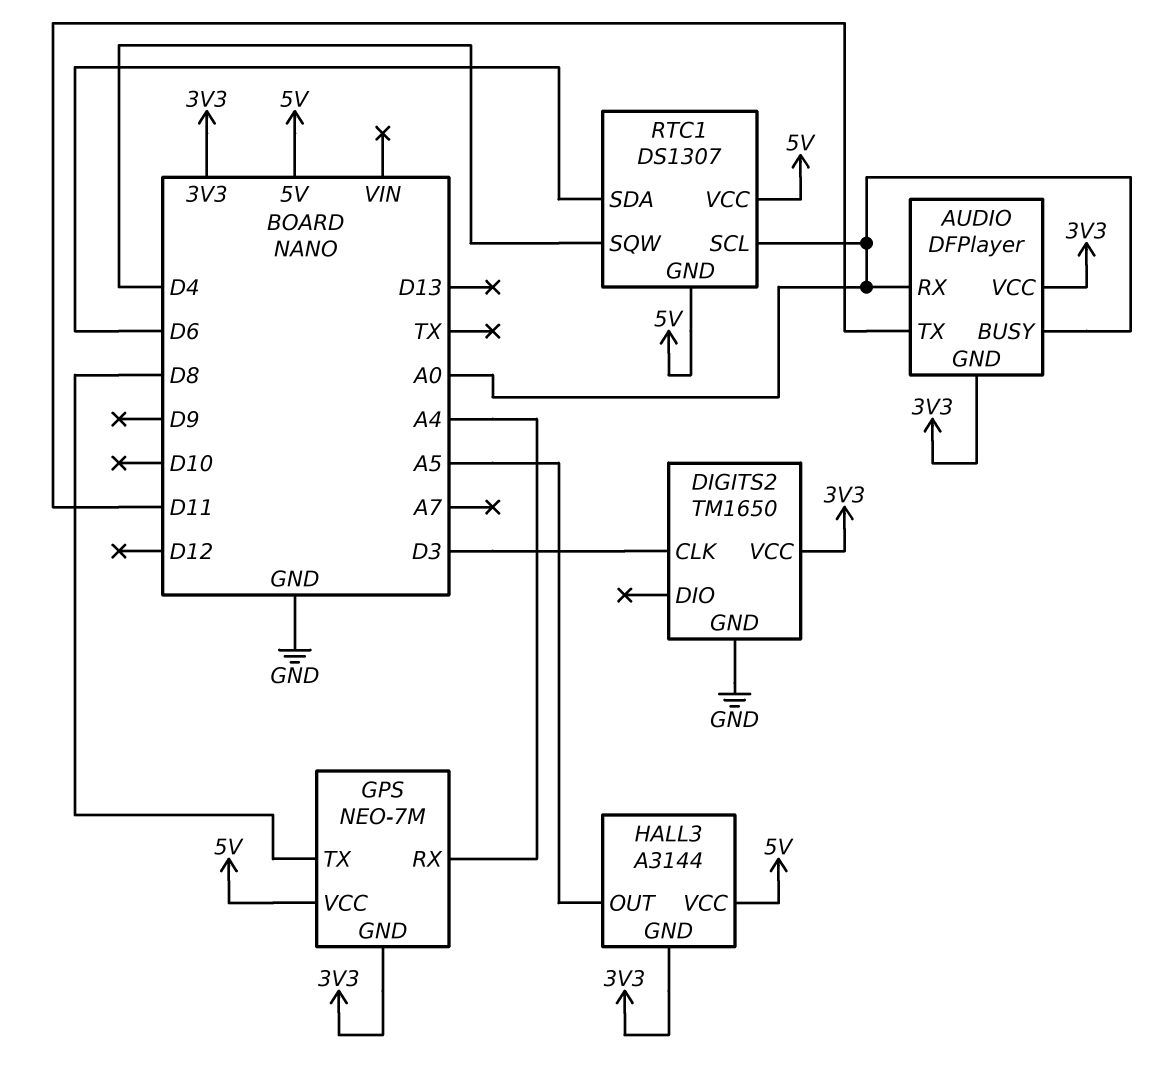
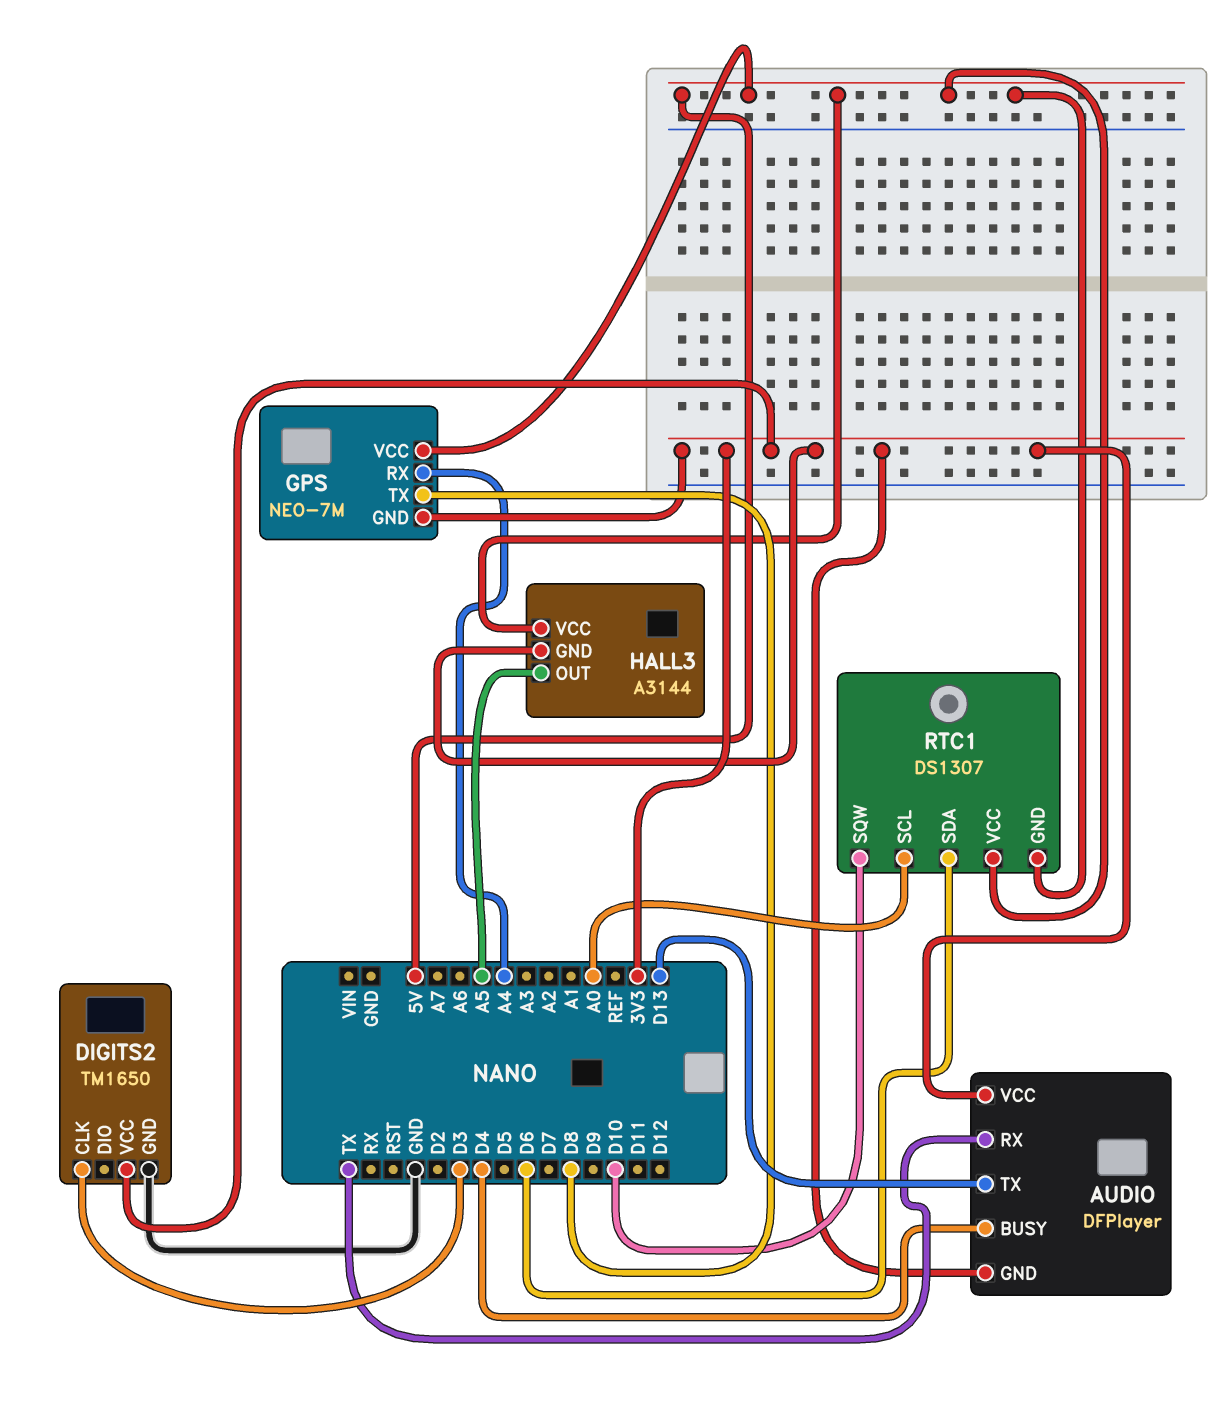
AUDIO pin BUSY: A0 -> D4
AUDIO pin RX: A0 -> TX
AUDIO pin TX: D11 -> D13
RTC1 pin SQW: D4 -> D10

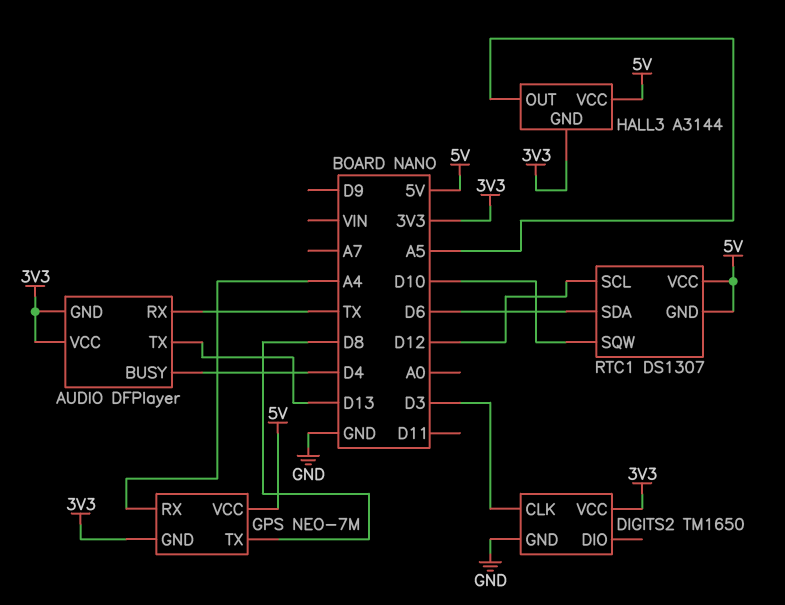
RTC1 pin SCL: A0 -> D12

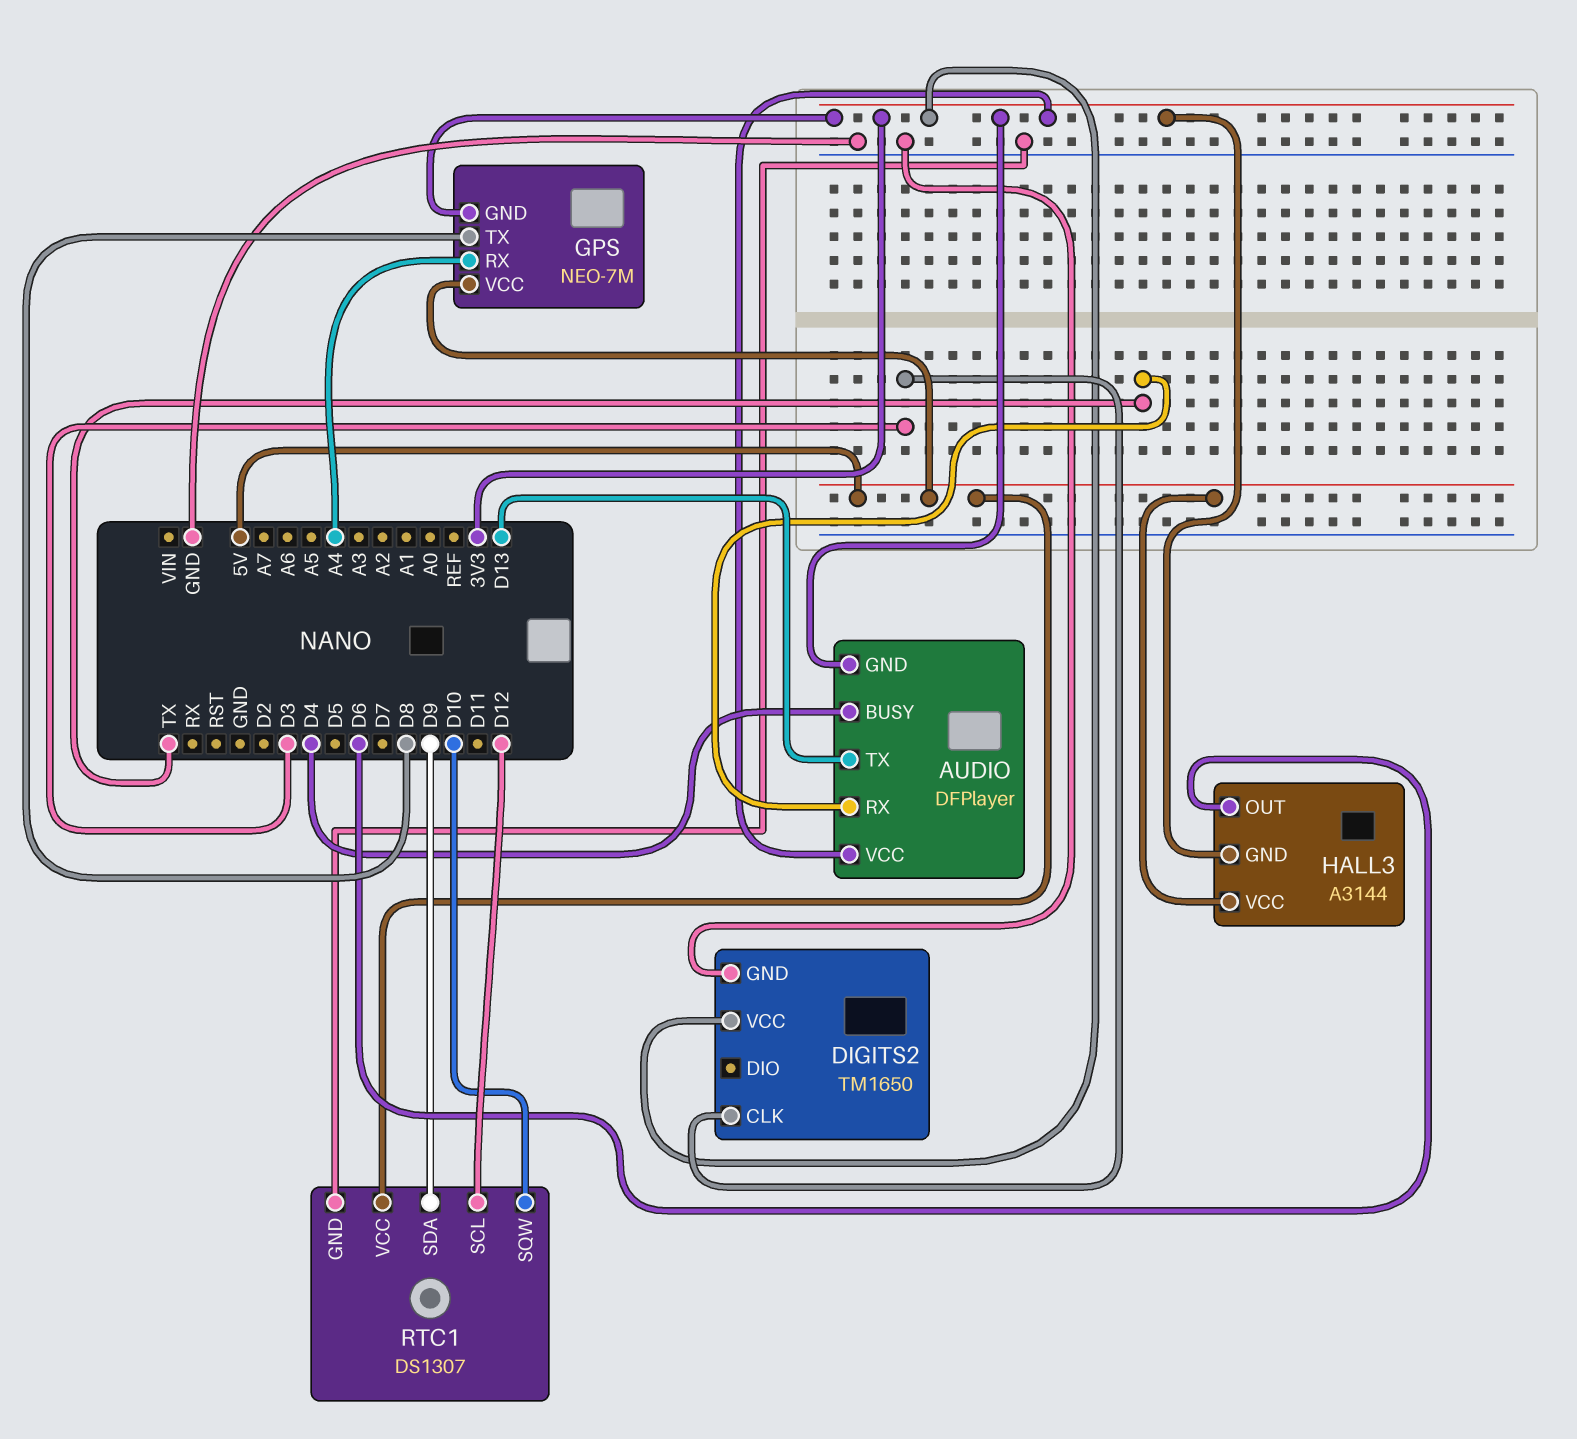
HALL3 pin OUT: A5 -> D6
RTC1 pin GND: 5V -> GND
RTC1 pin SDA: D6 -> D9

